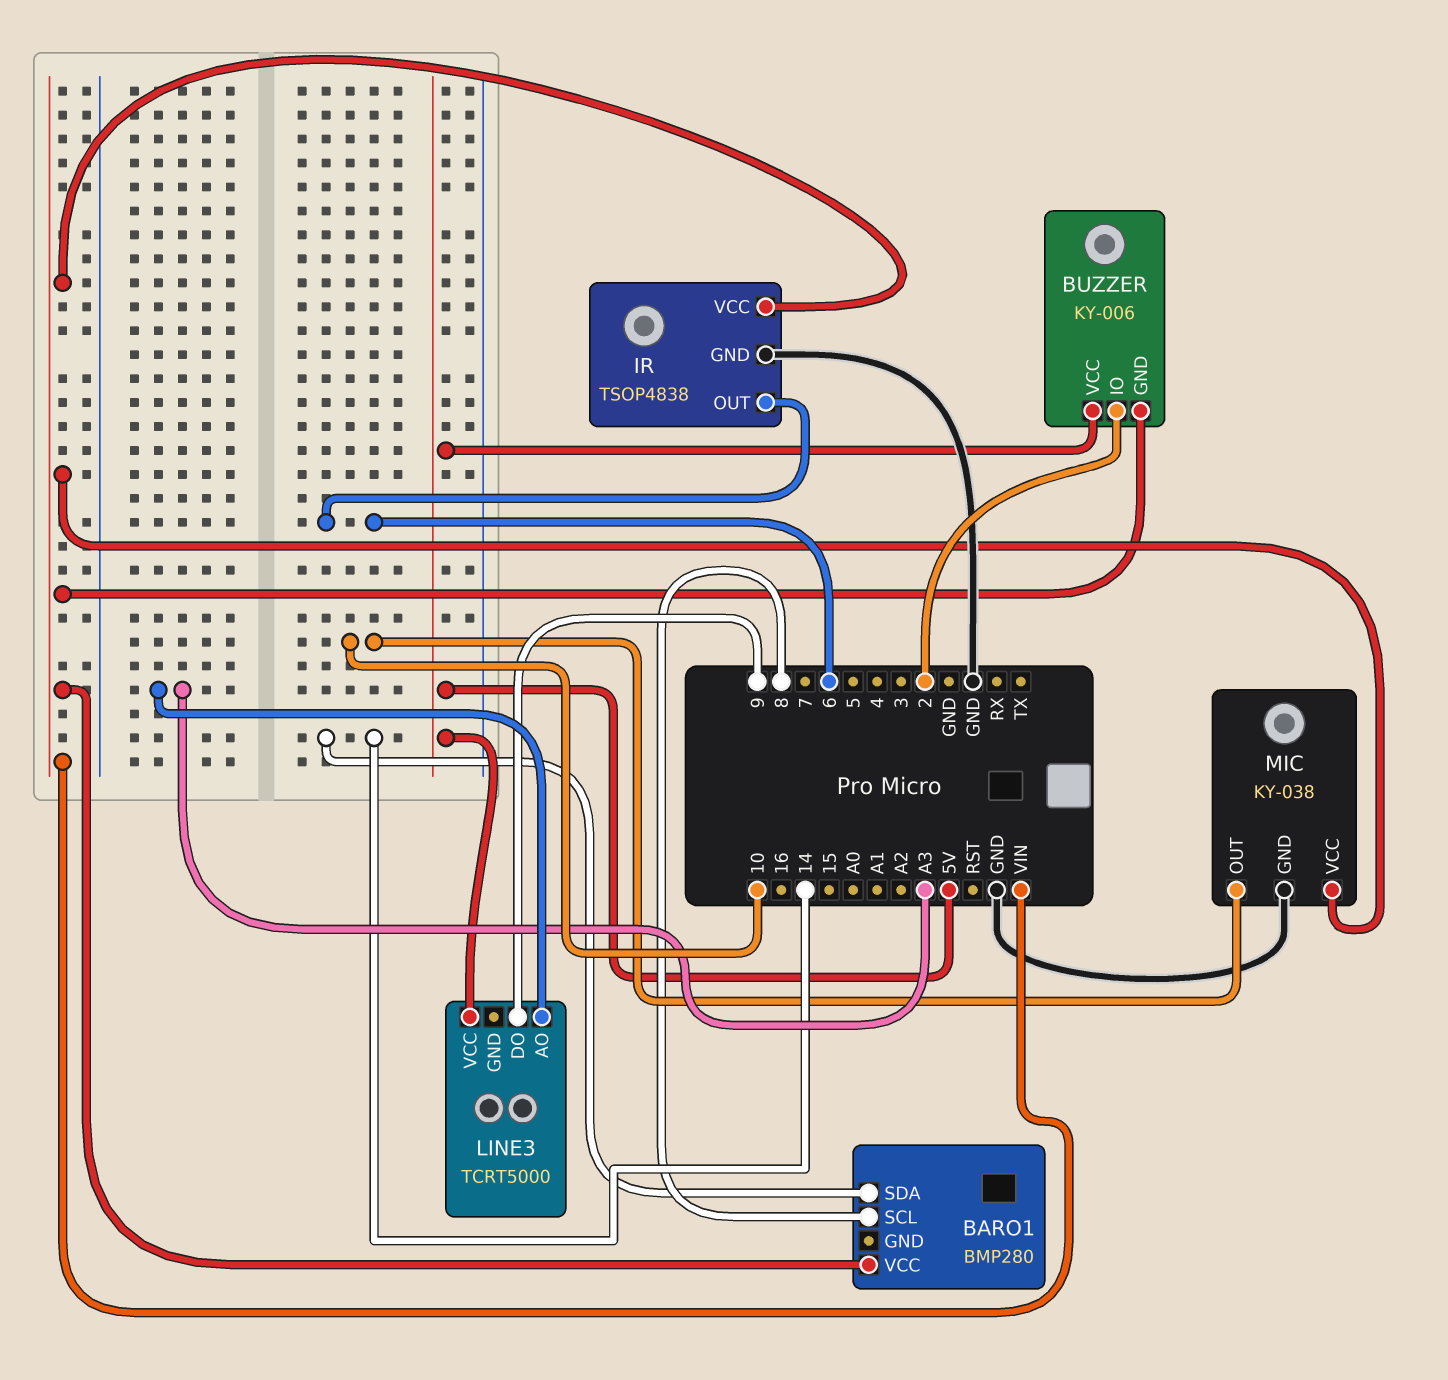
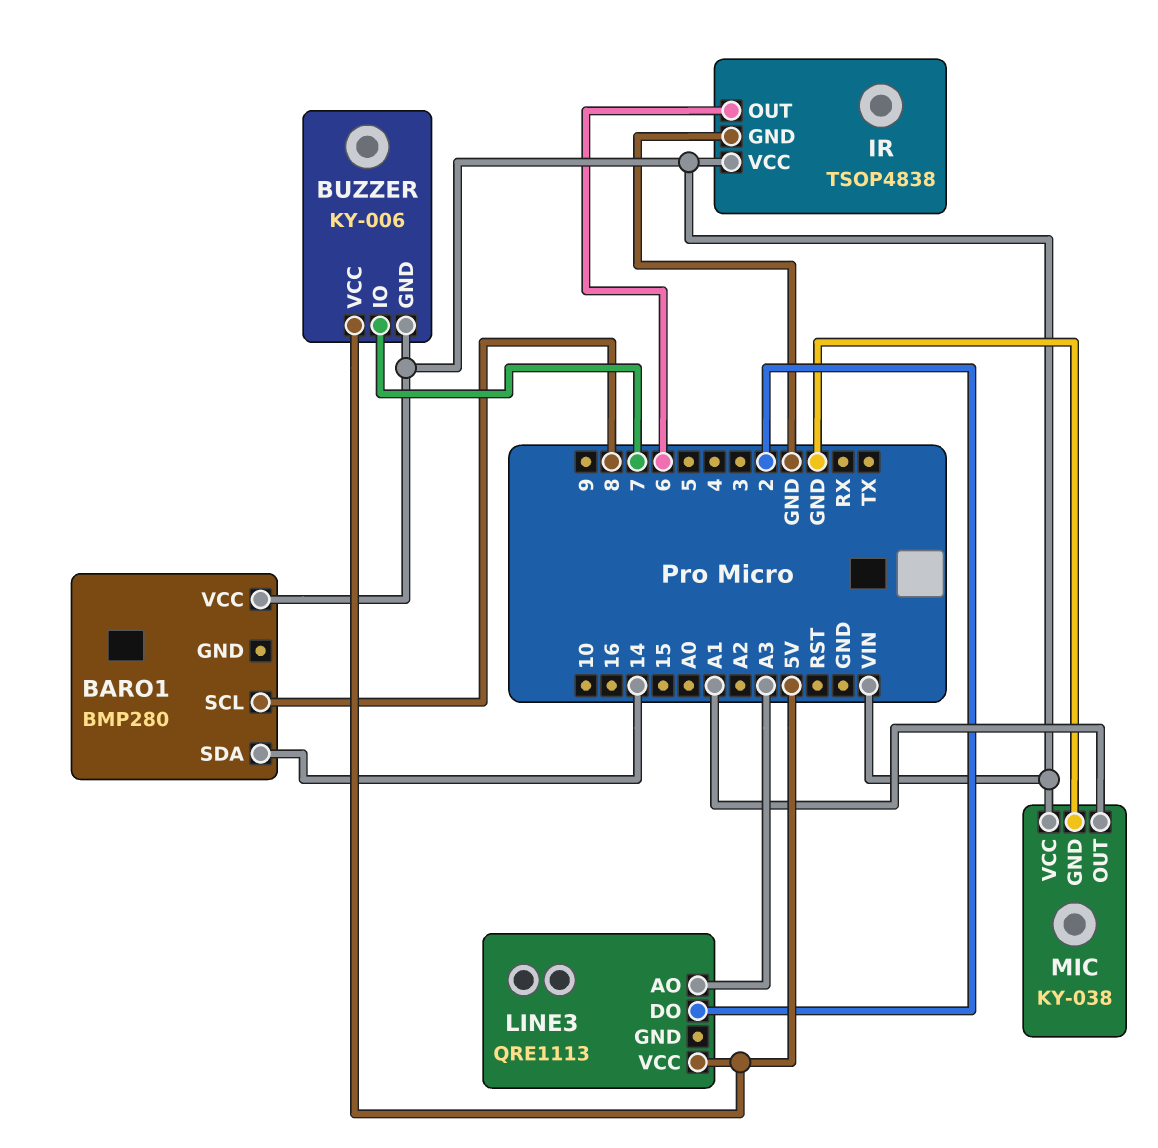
BUZZER pin IO: 2 -> 7
LINE3: TCRT5000 -> QRE1113
LINE3 pin DO: 9 -> 2
MIC pin OUT: 10 -> A1

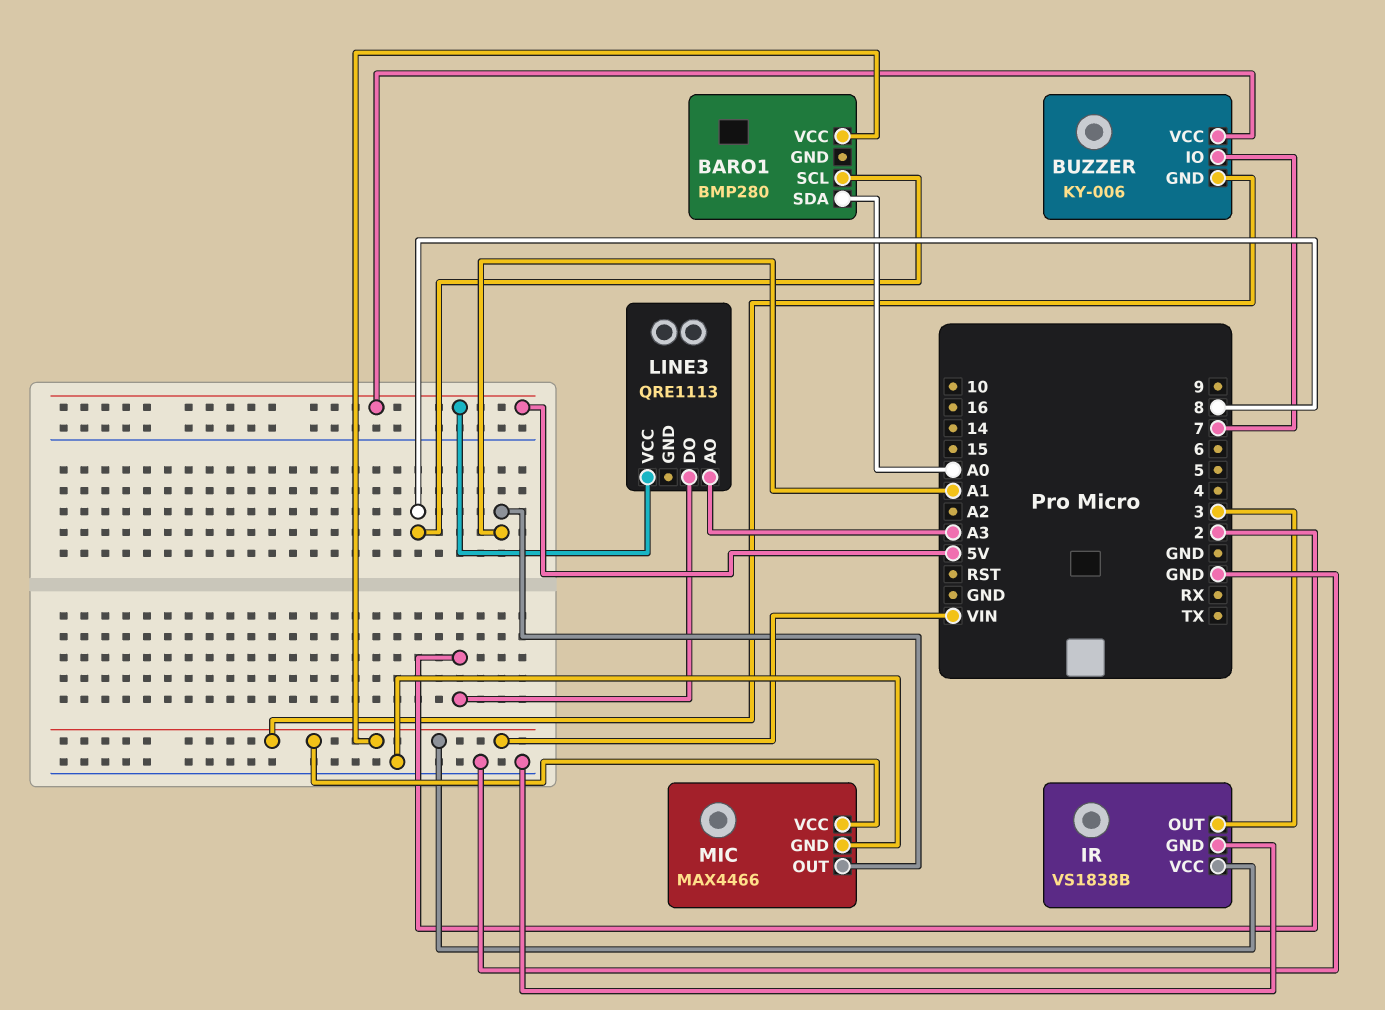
BARO1 pin SDA: 14 -> A0
IR: TSOP4838 -> VS1838B
IR pin OUT: 6 -> 3
MIC: KY-038 -> MAX4466

